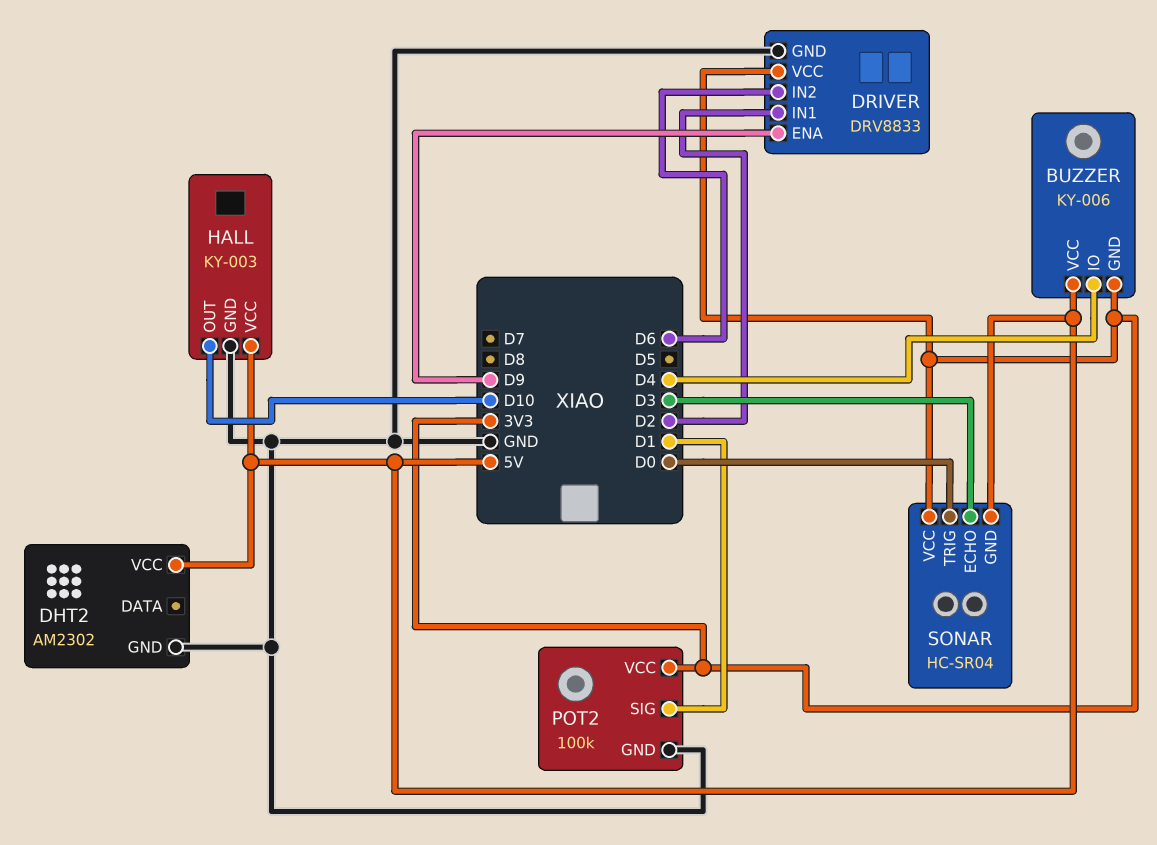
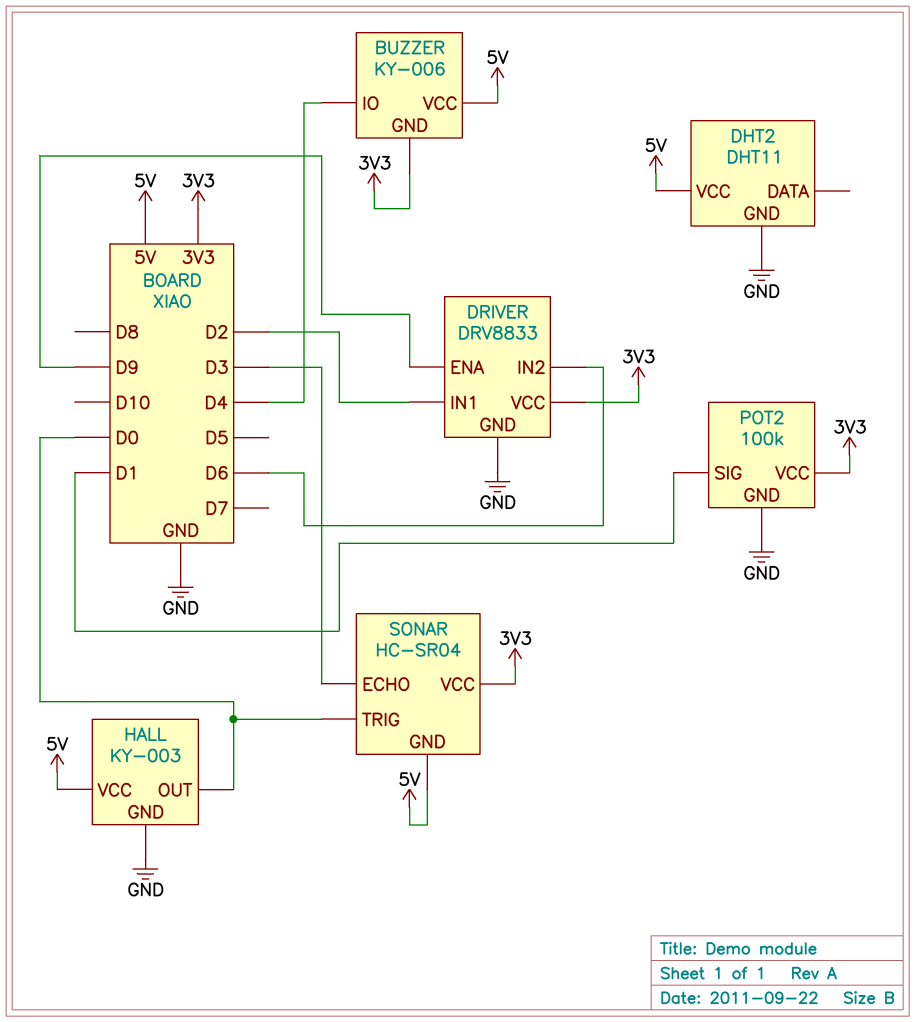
DHT2: AM2302 -> DHT11
HALL pin OUT: D10 -> D0

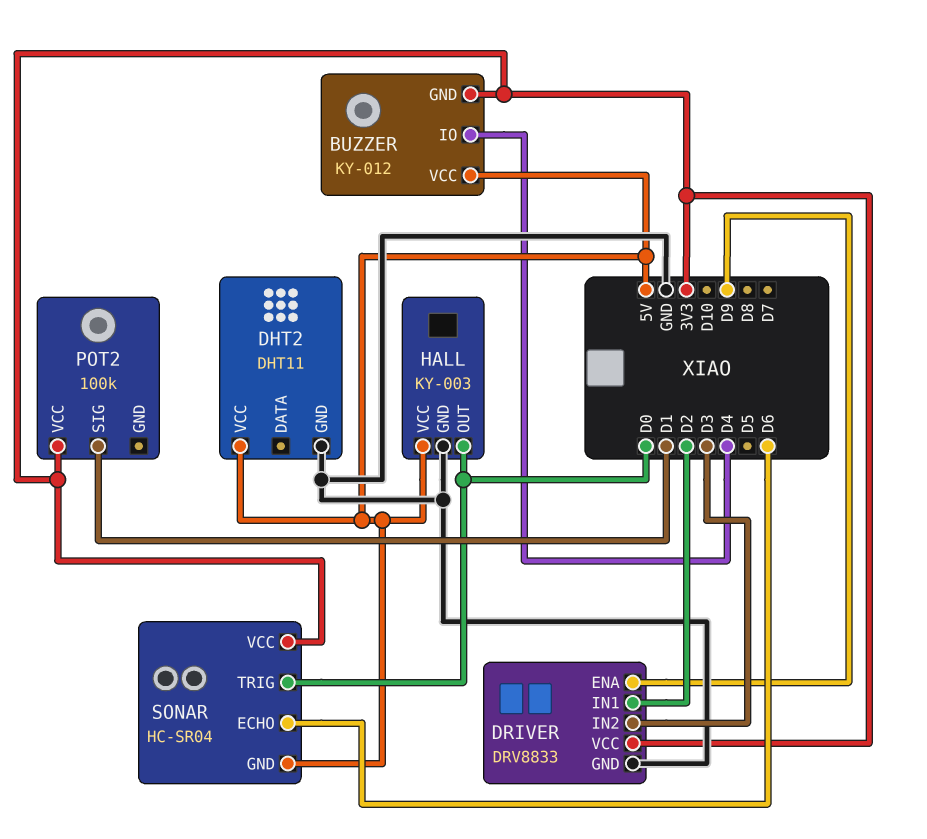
BUZZER: KY-006 -> KY-012
DRIVER pin IN2: D6 -> D3
POT2 pin GND: GND -> none
SONAR pin ECHO: D3 -> D6

